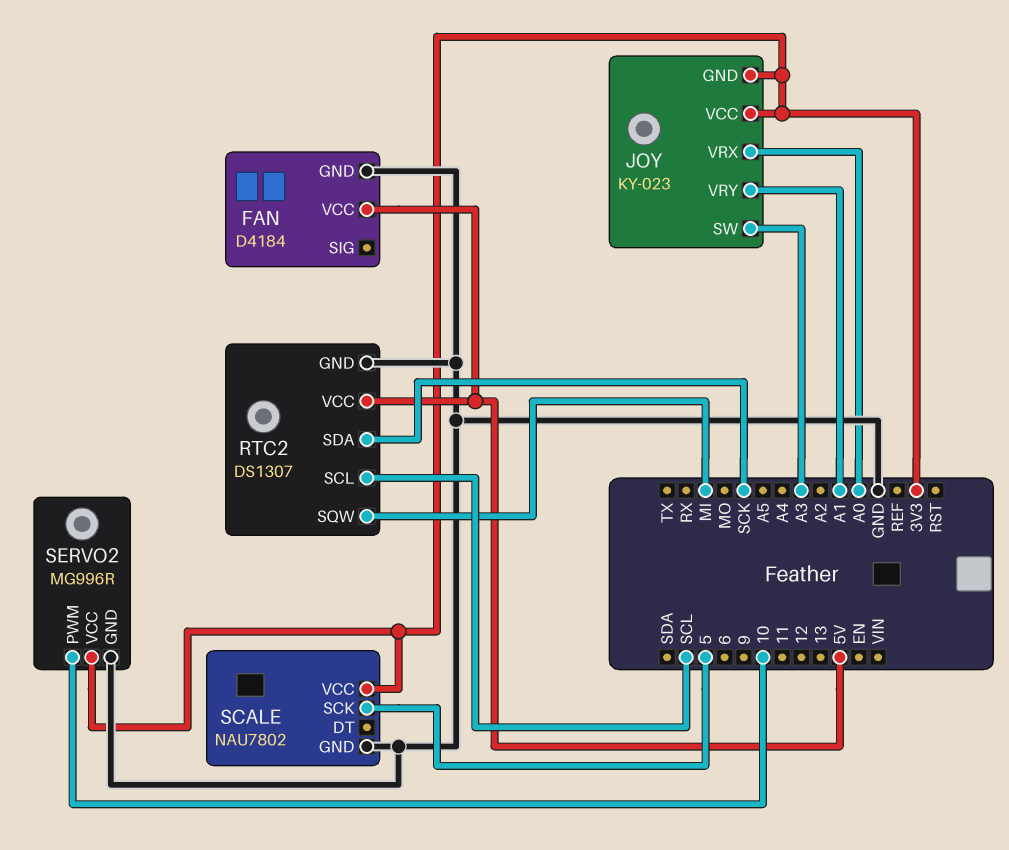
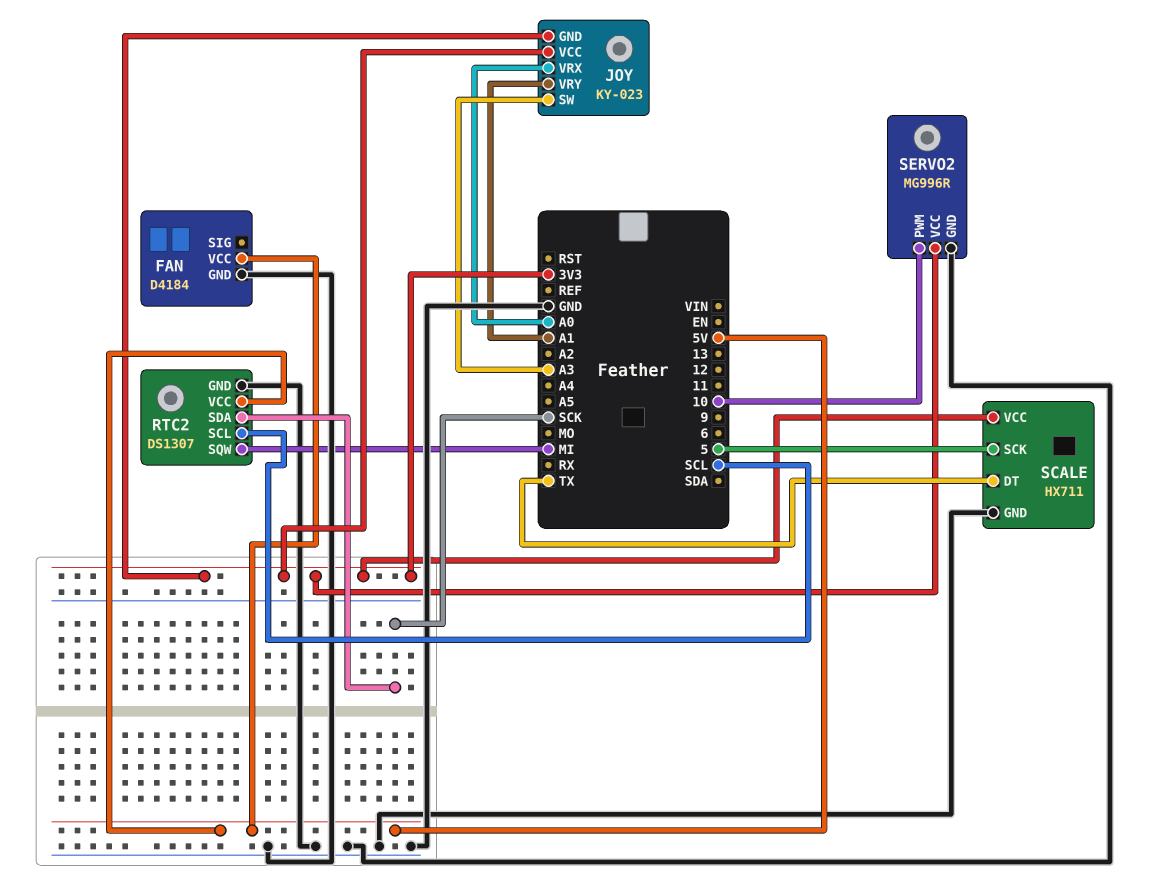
SCALE: NAU7802 -> HX711
SCALE pin DT: none -> TX

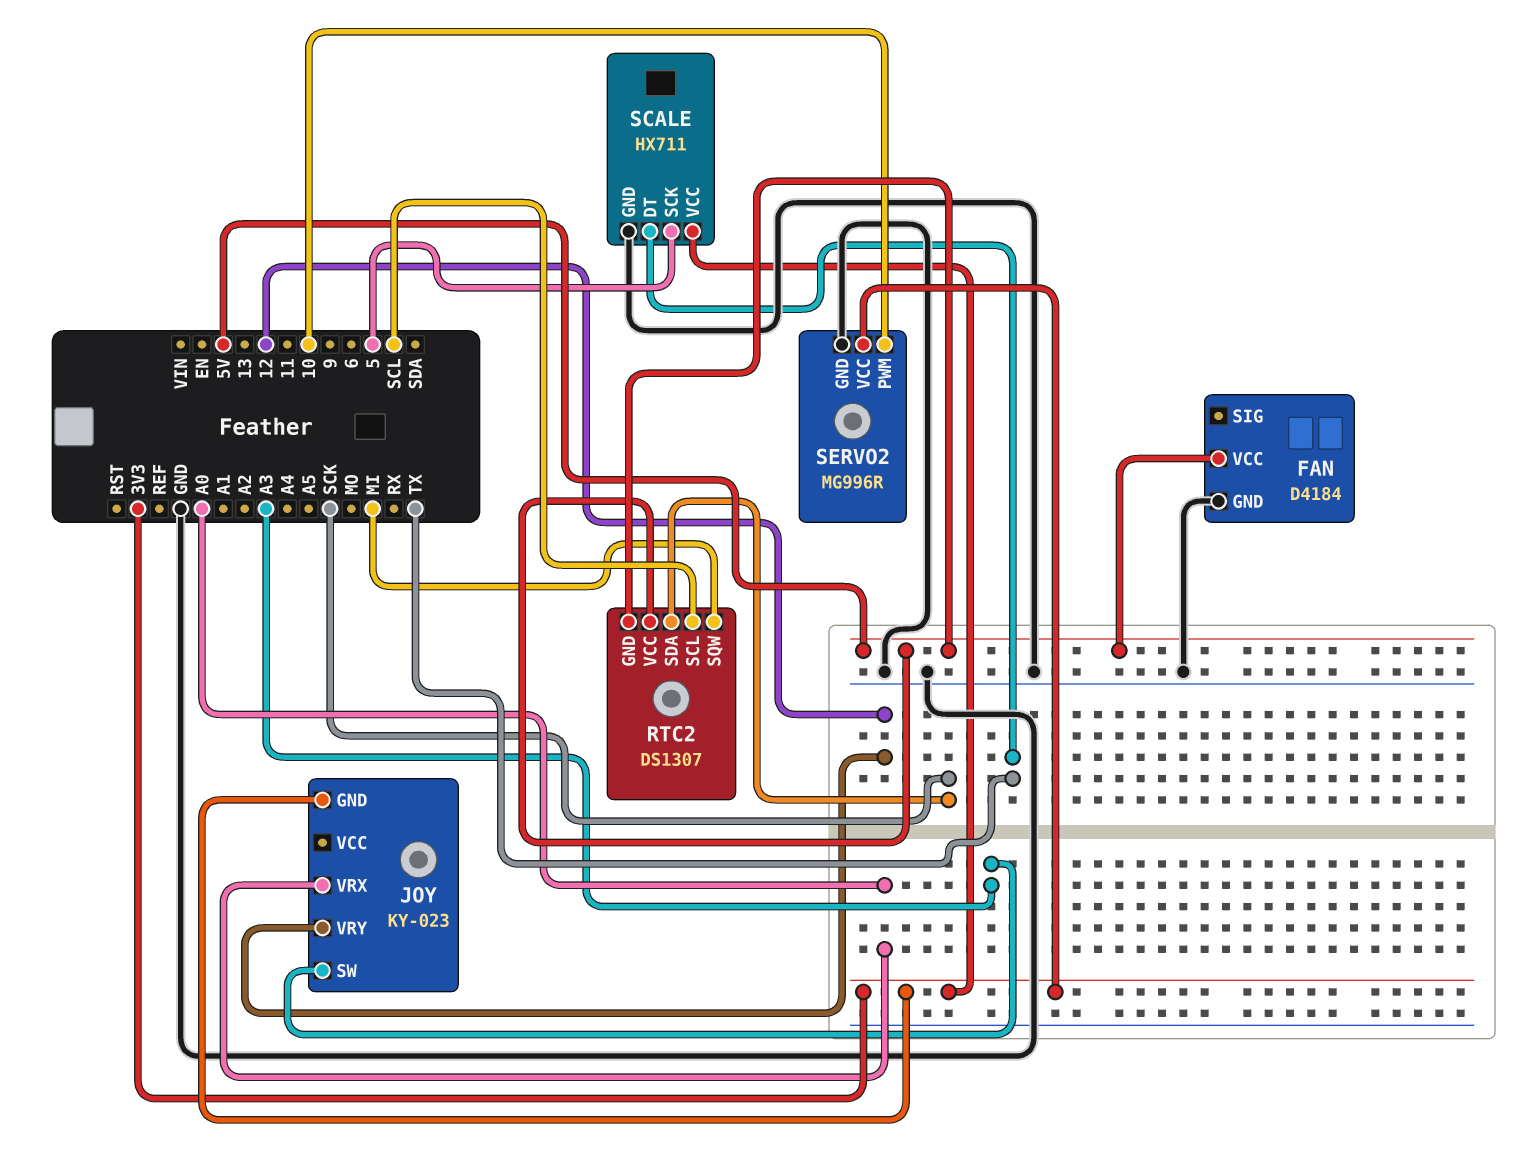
JOY pin VCC: 3V3 -> none
JOY pin VRY: A1 -> 12
RTC2 pin GND: GND -> 5V

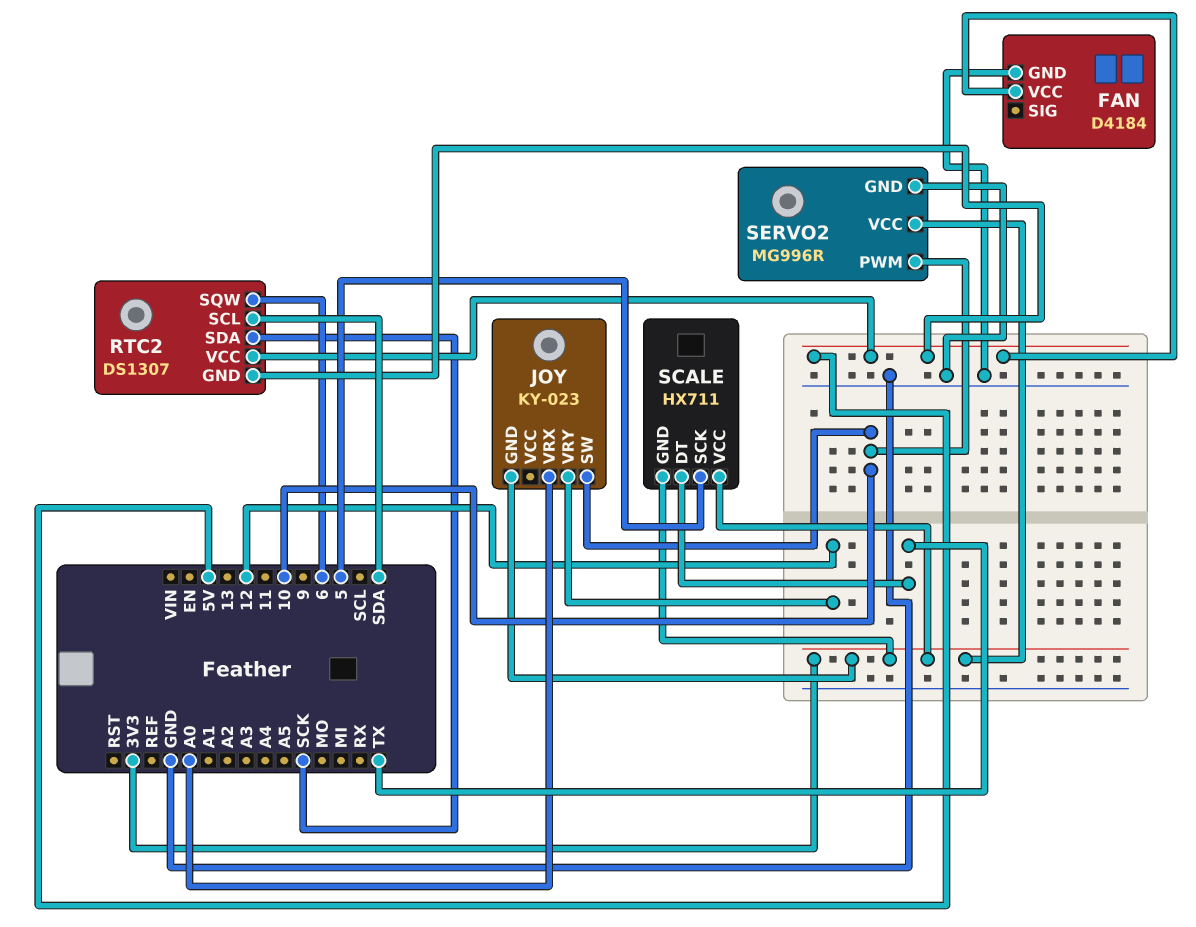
JOY pin SW: A3 -> 10
RTC2 pin SCL: SCL -> SDA
RTC2 pin SQW: MI -> 6
SCALE pin GND: GND -> 3V3

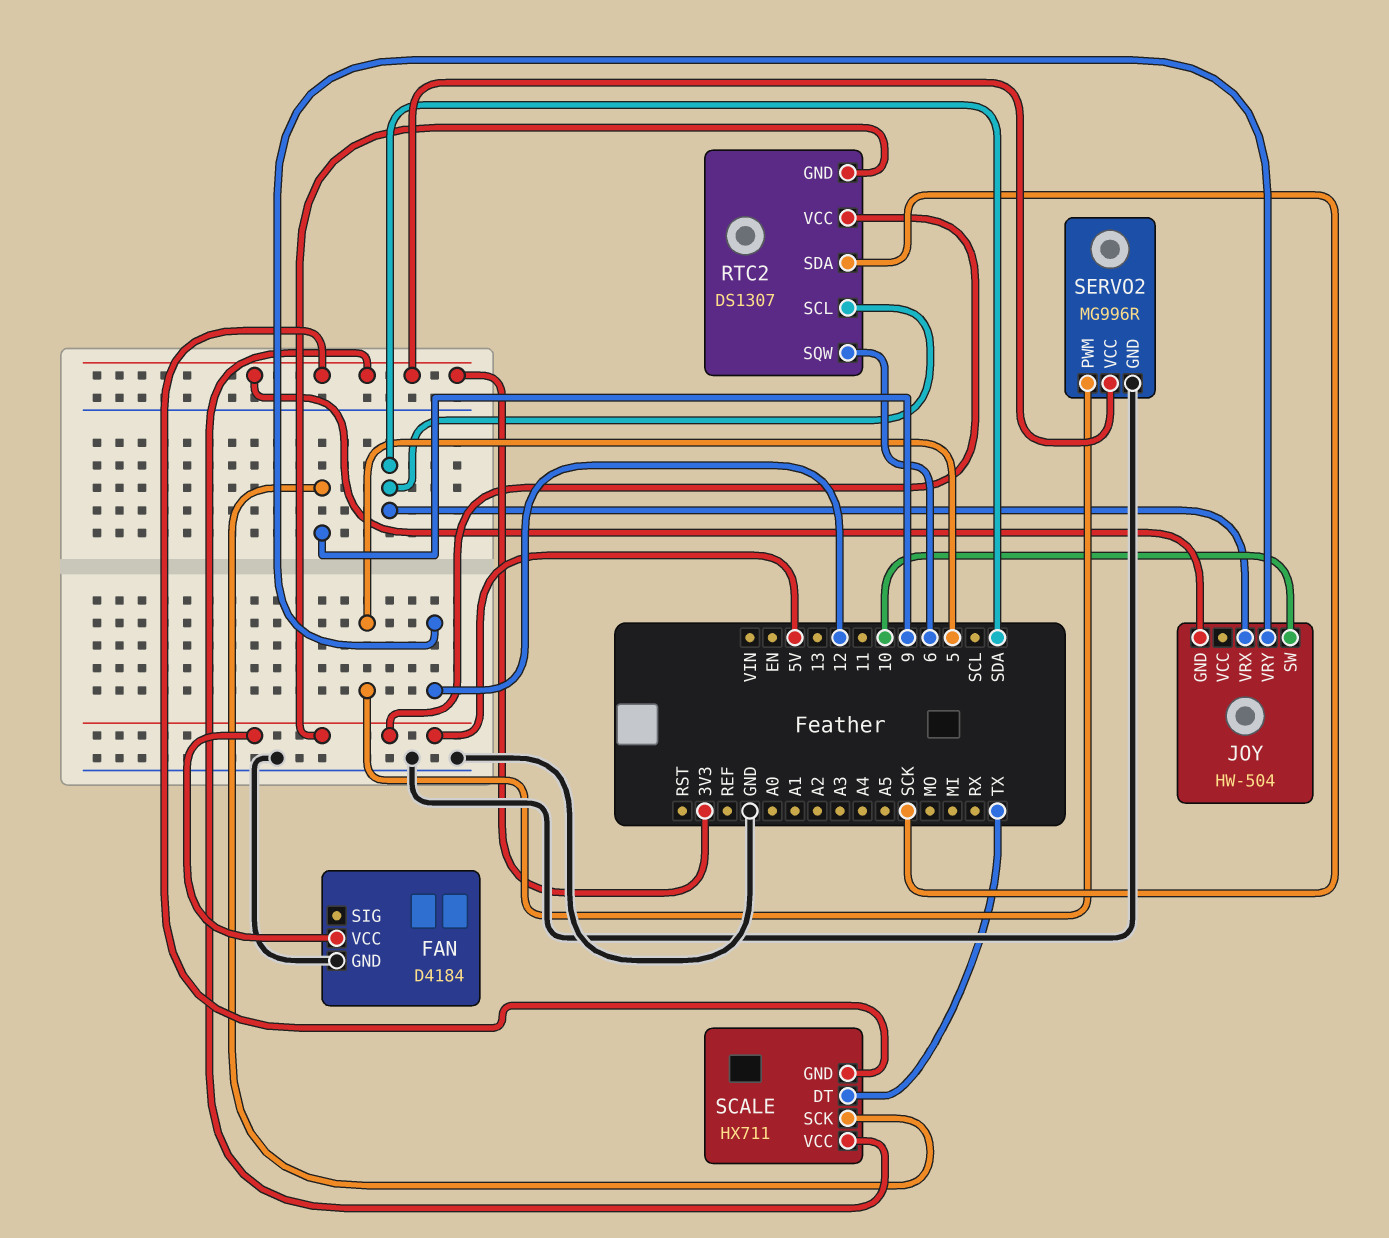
JOY: KY-023 -> HW-504
JOY pin VRX: A0 -> SDA
SCALE pin SCK: 5 -> 9
SERVO2 pin PWM: 10 -> 5

